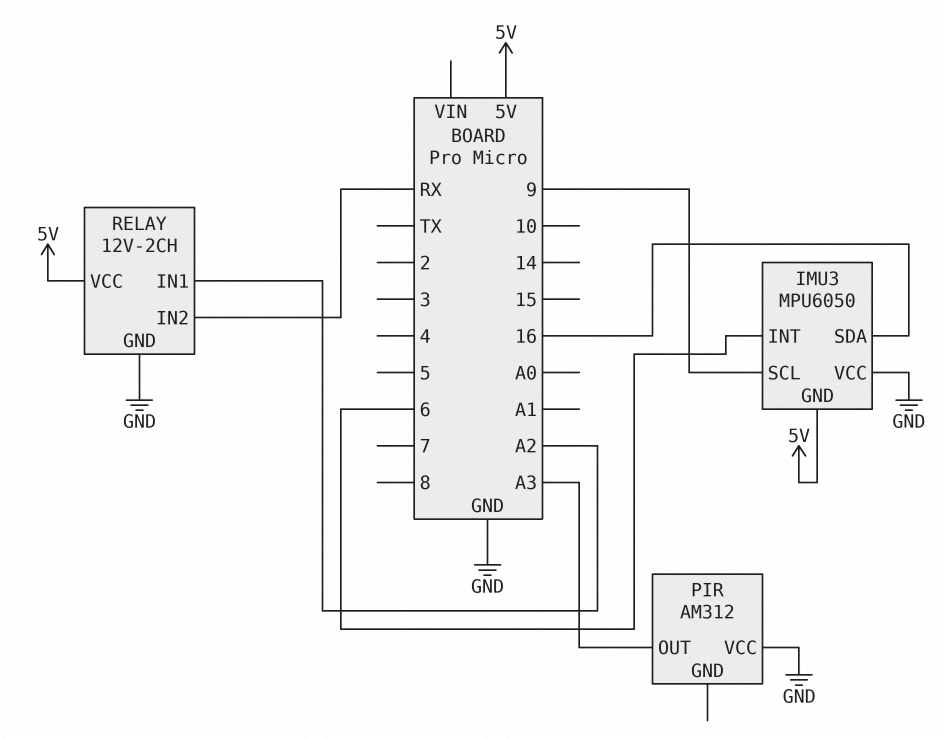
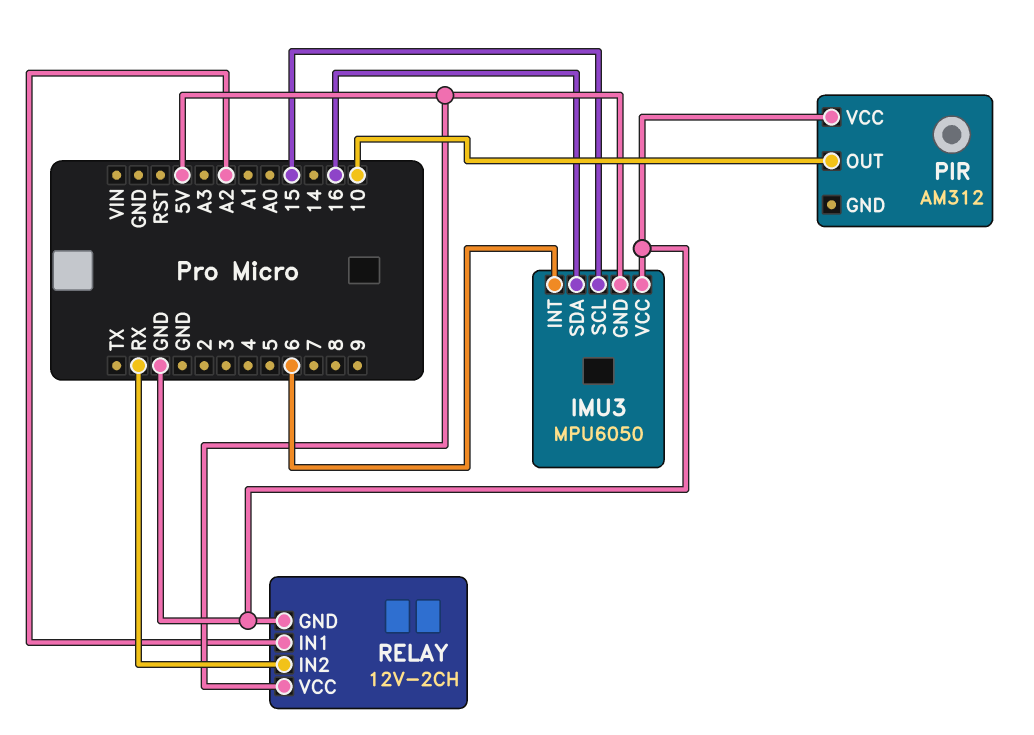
IMU3 pin SCL: 9 -> 15
PIR pin OUT: A3 -> 10

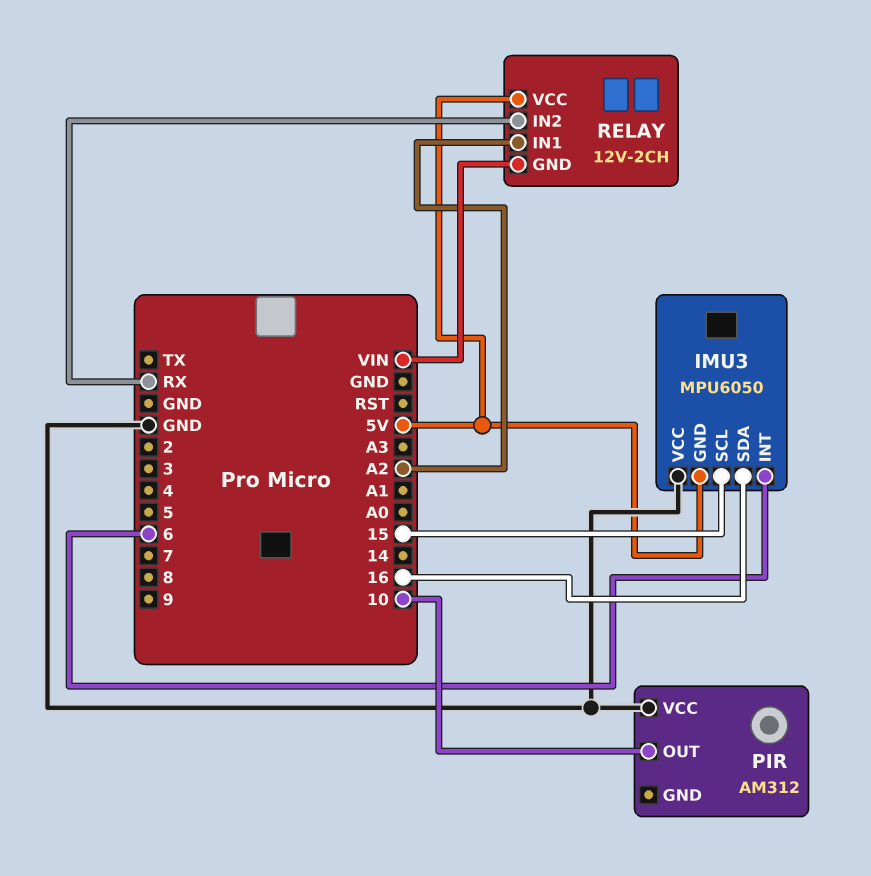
RELAY pin GND: GND -> VIN

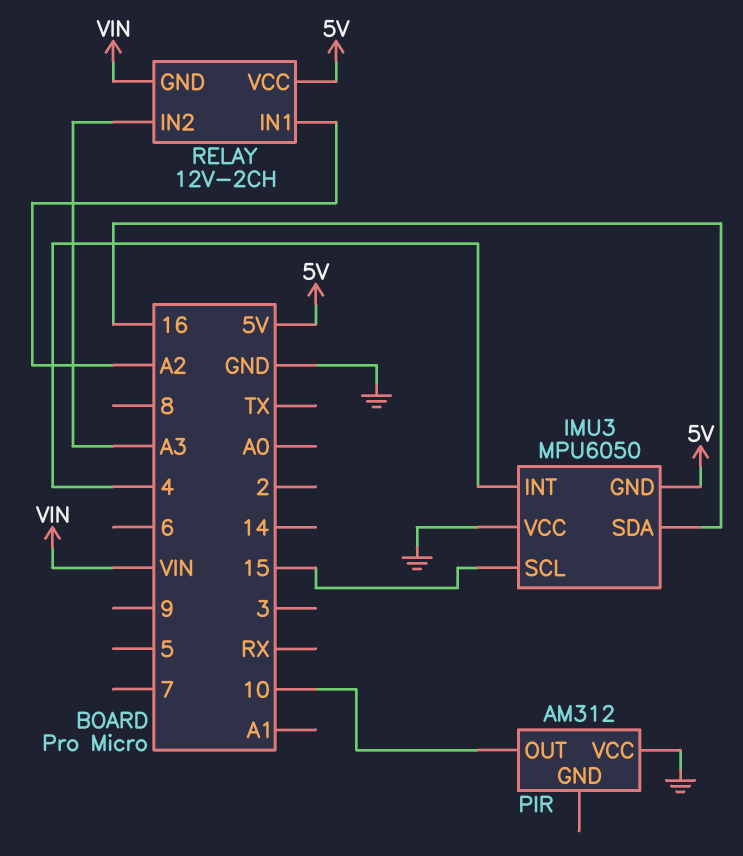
IMU3 pin INT: 6 -> 4
RELAY pin IN2: RX -> A3

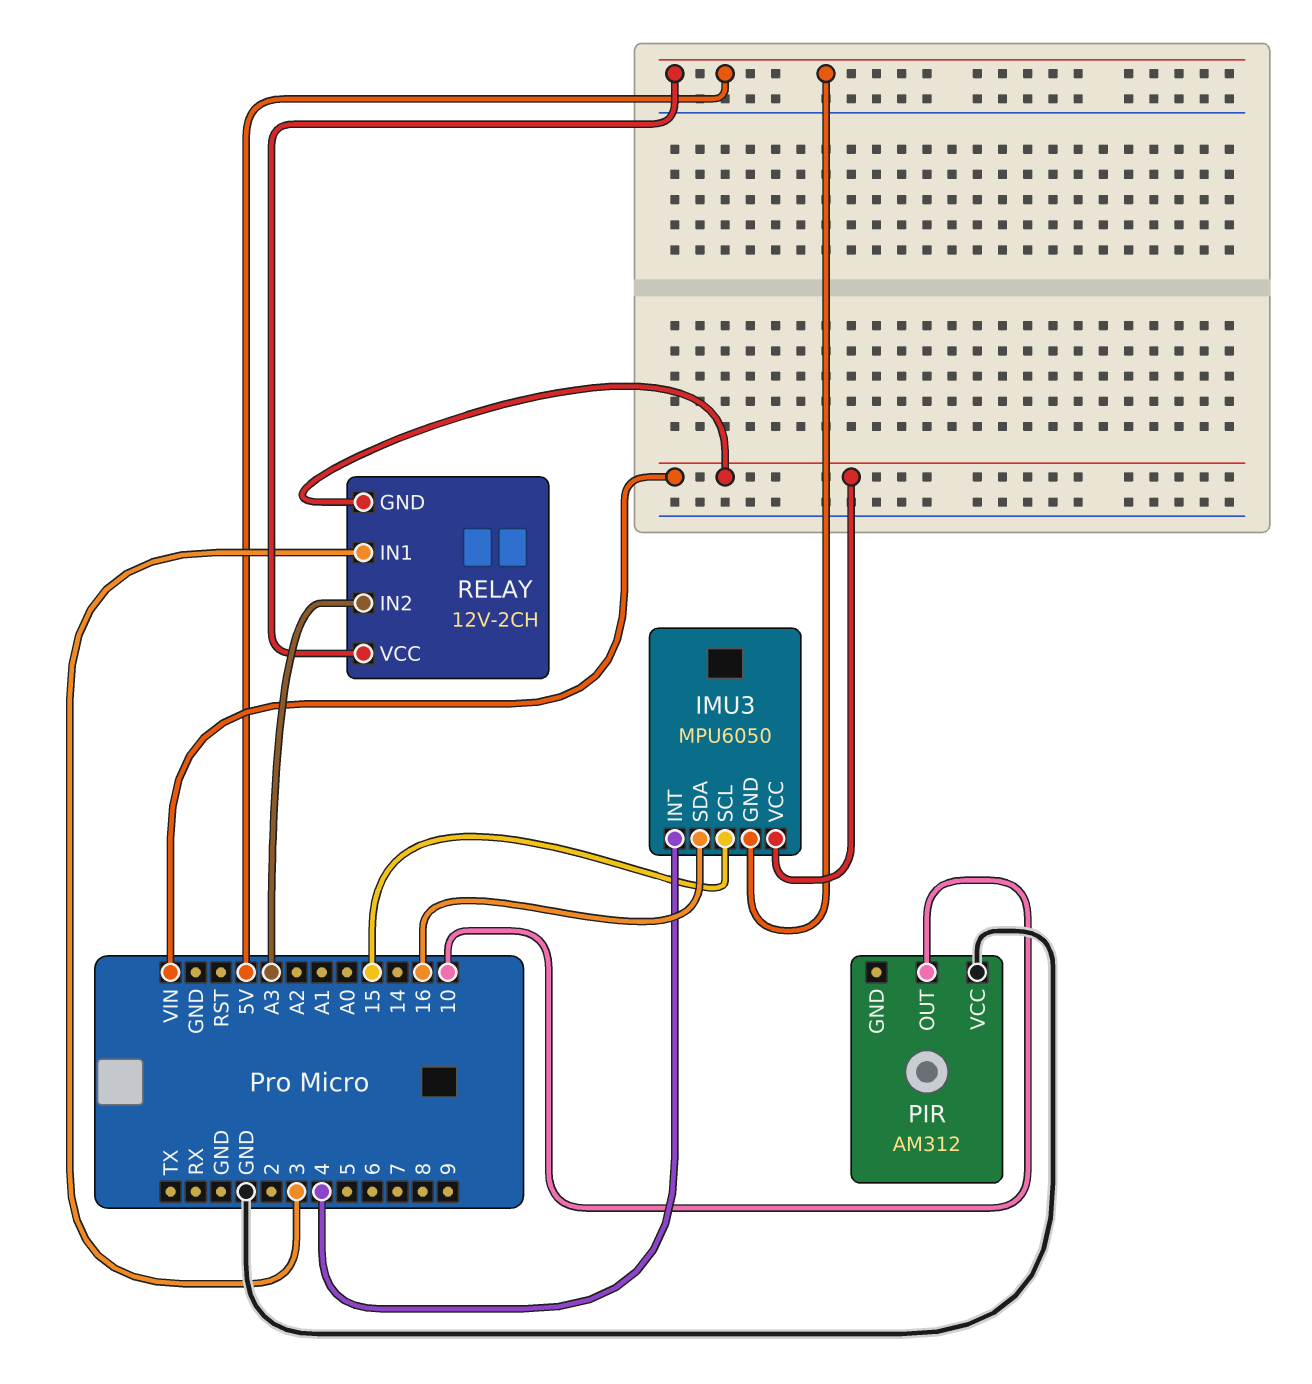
IMU3 pin VCC: GND -> VIN
RELAY pin IN1: A2 -> 3

